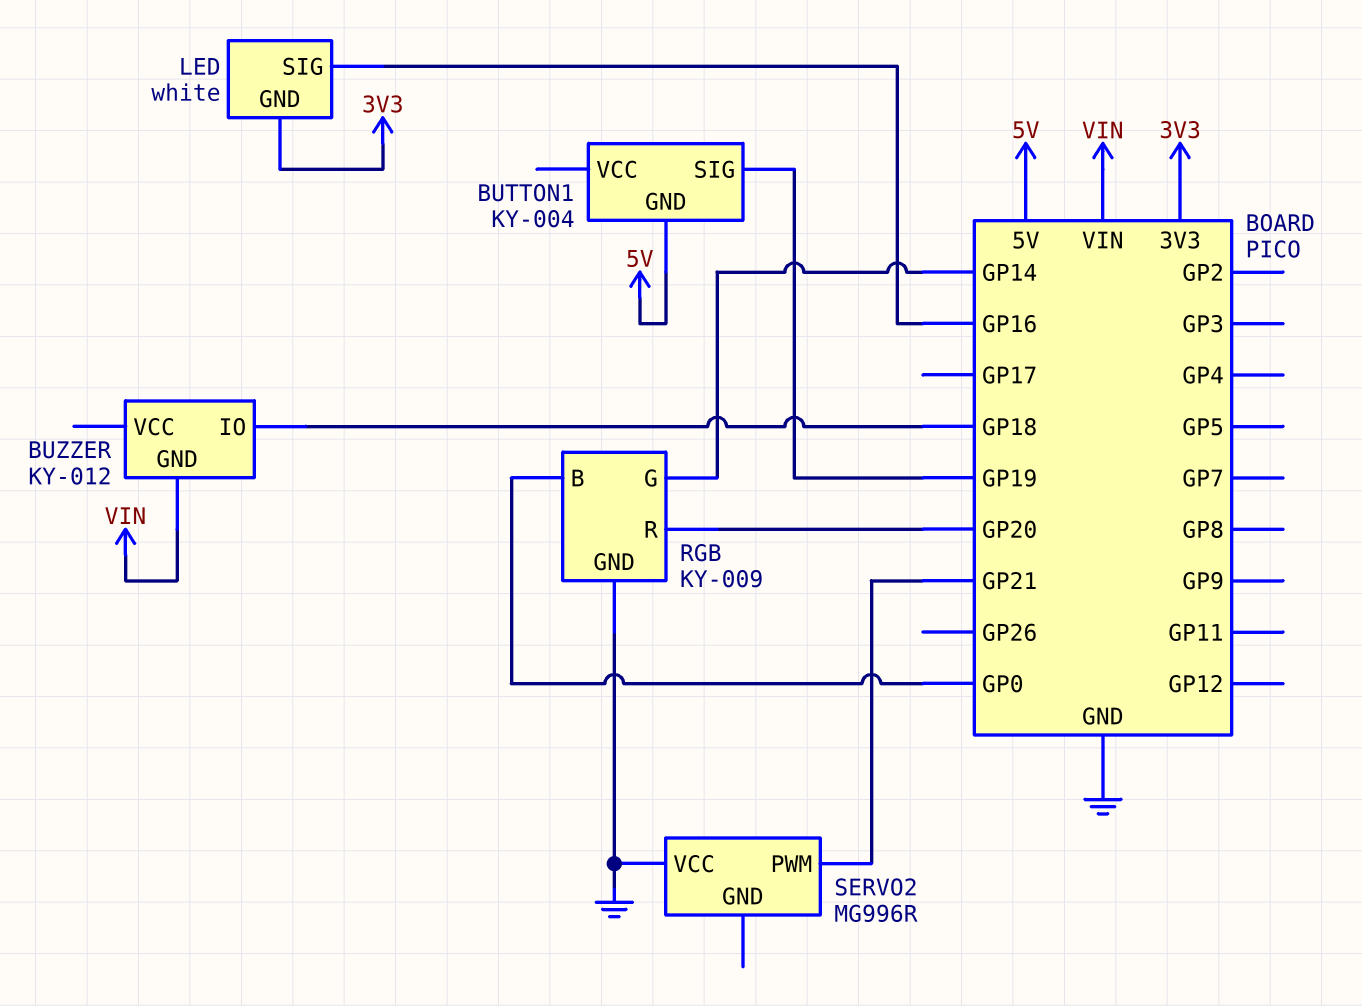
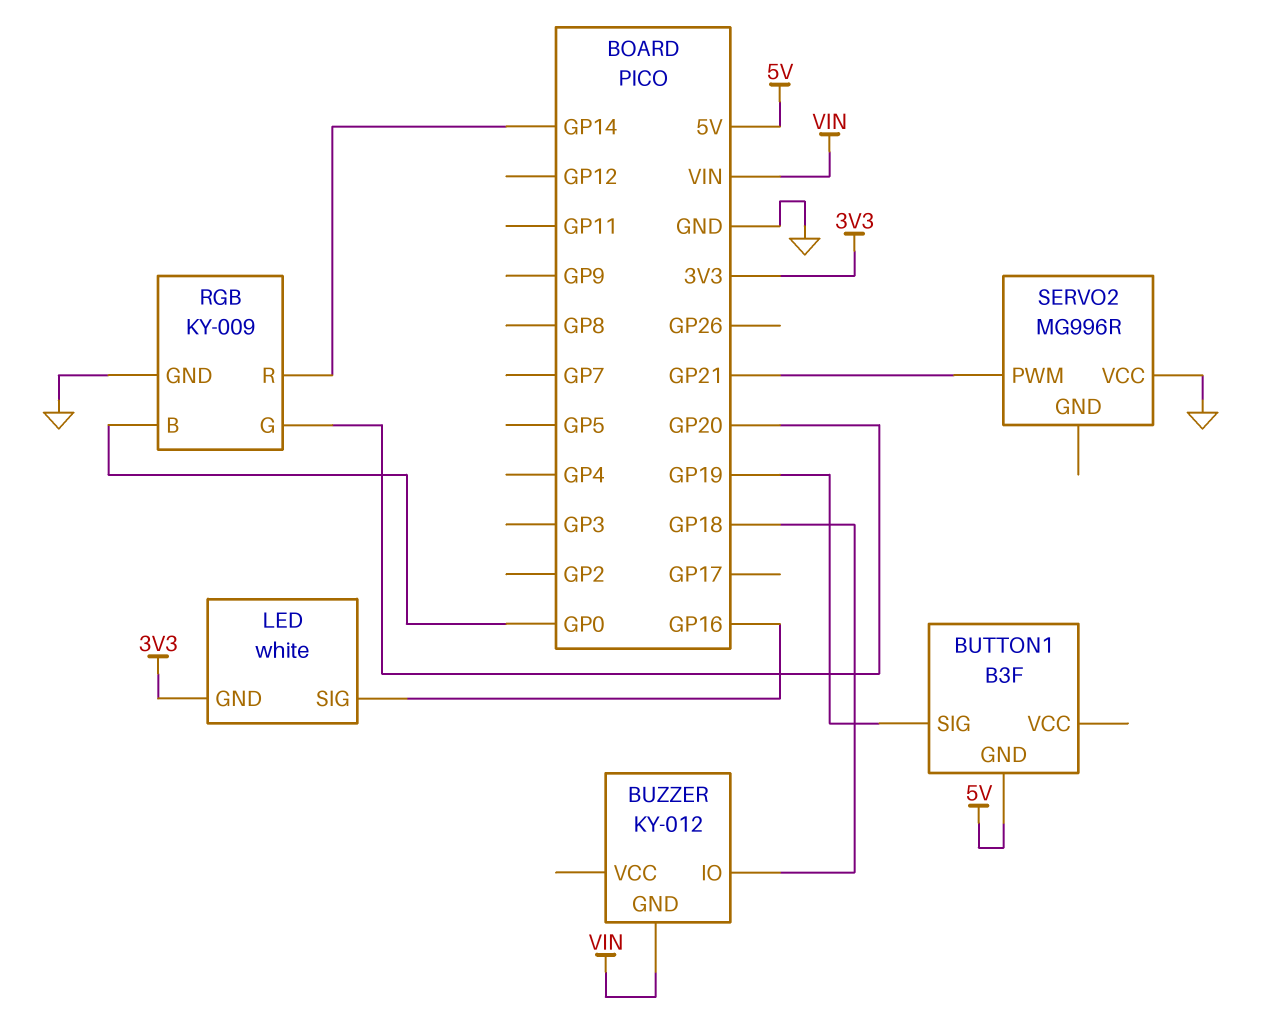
BUTTON1: KY-004 -> B3F
RGB pin G: GP14 -> GP20
RGB pin R: GP20 -> GP14

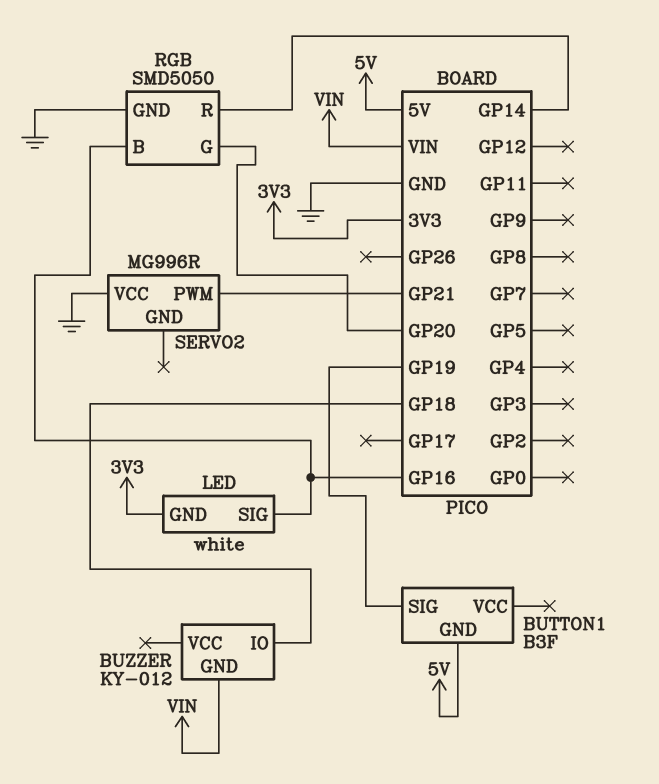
RGB: KY-009 -> SMD5050
RGB pin B: GP0 -> GP16

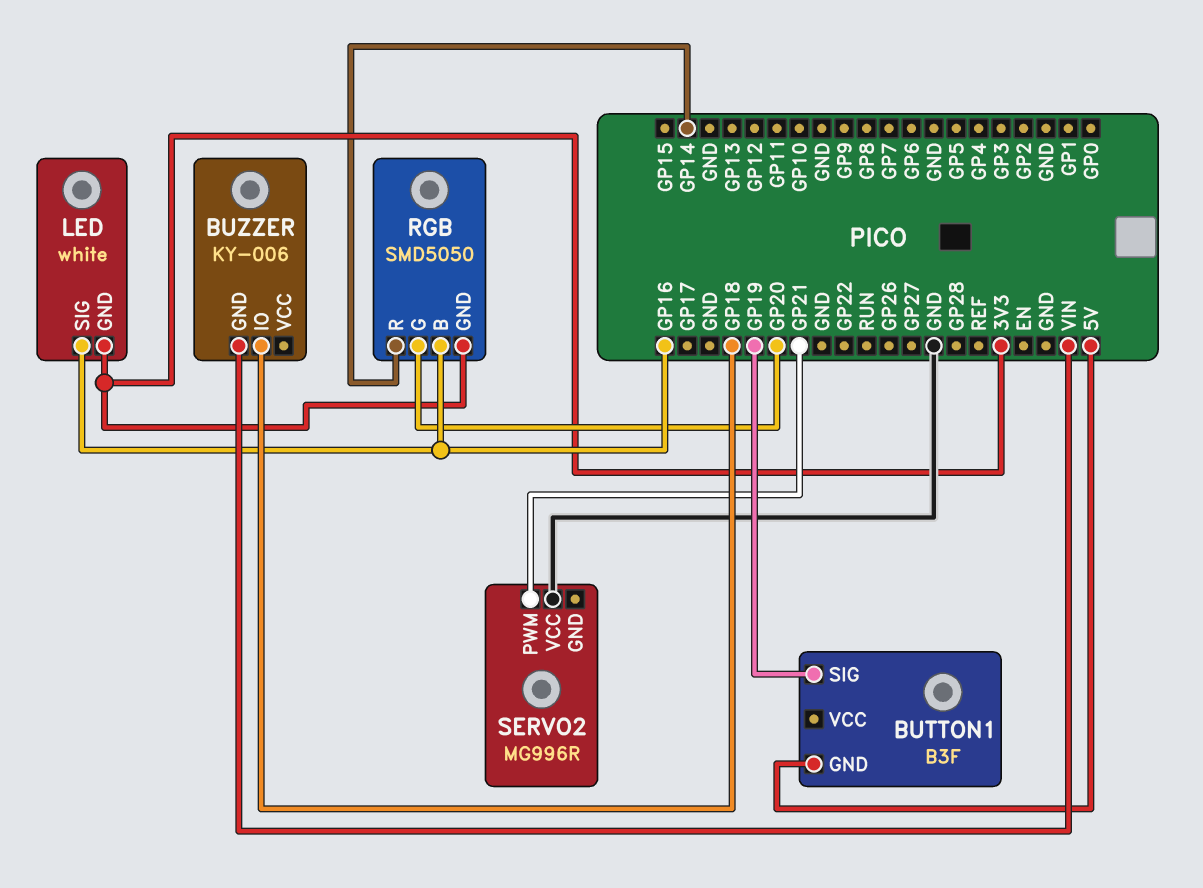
BUZZER: KY-012 -> KY-006
RGB pin GND: GND -> 3V3

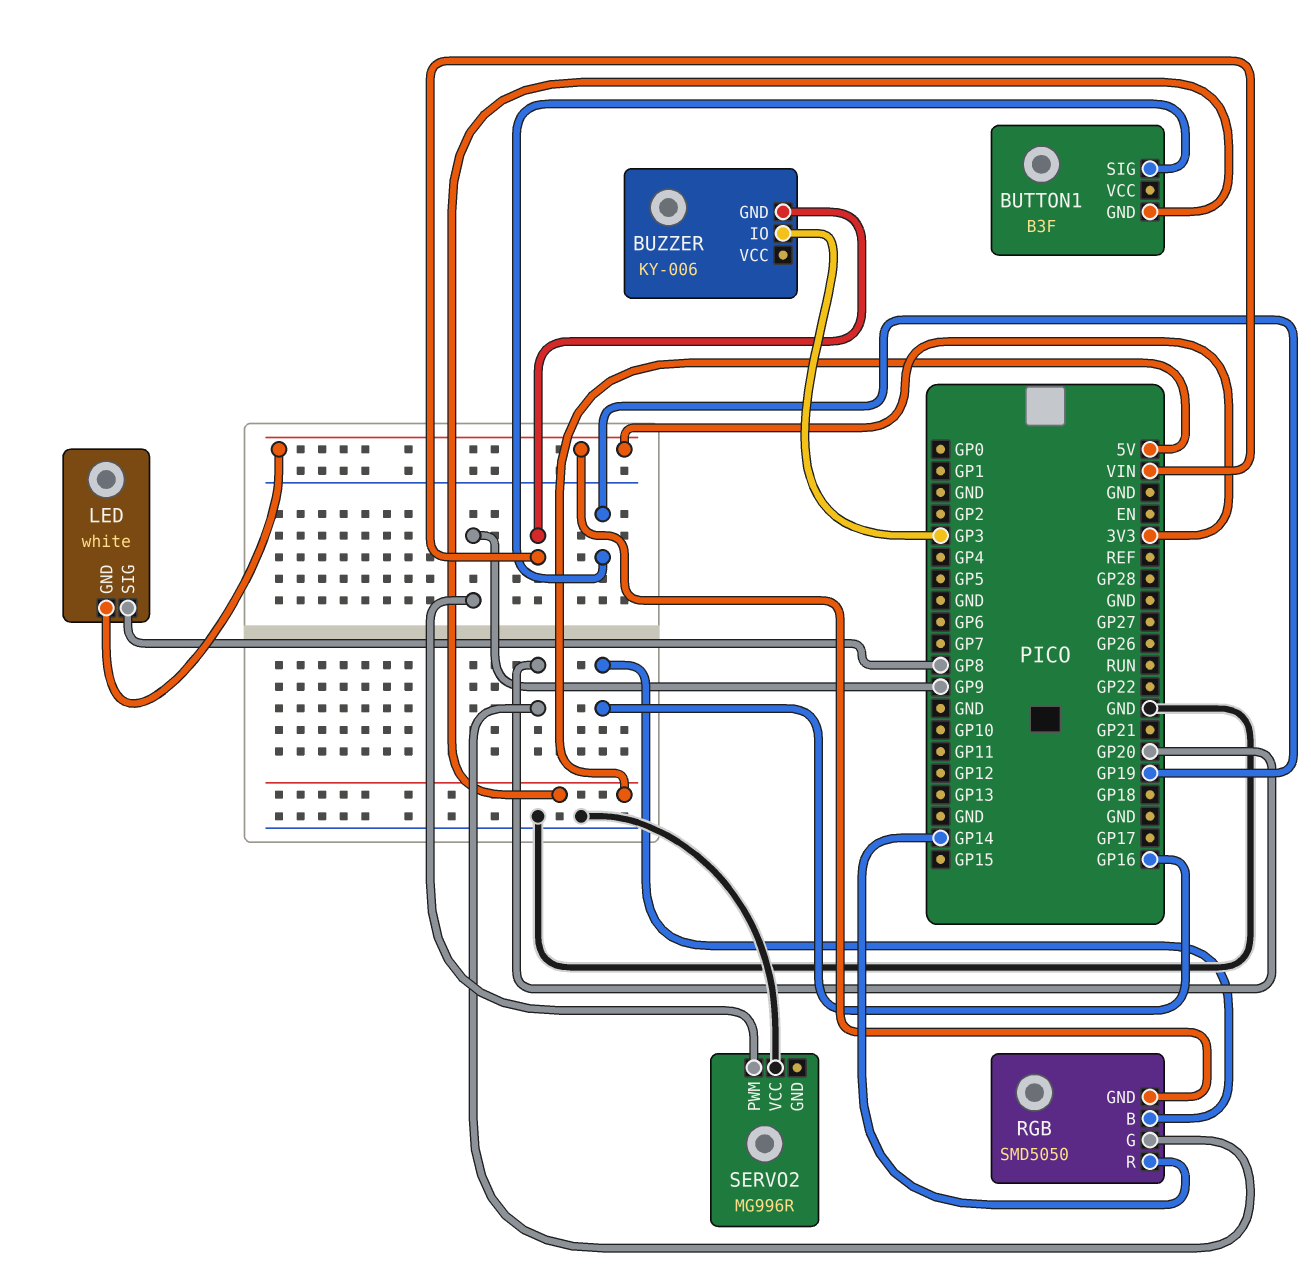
BUZZER pin IO: GP18 -> GP3
LED pin SIG: GP16 -> GP8
SERVO2 pin PWM: GP21 -> GP9

